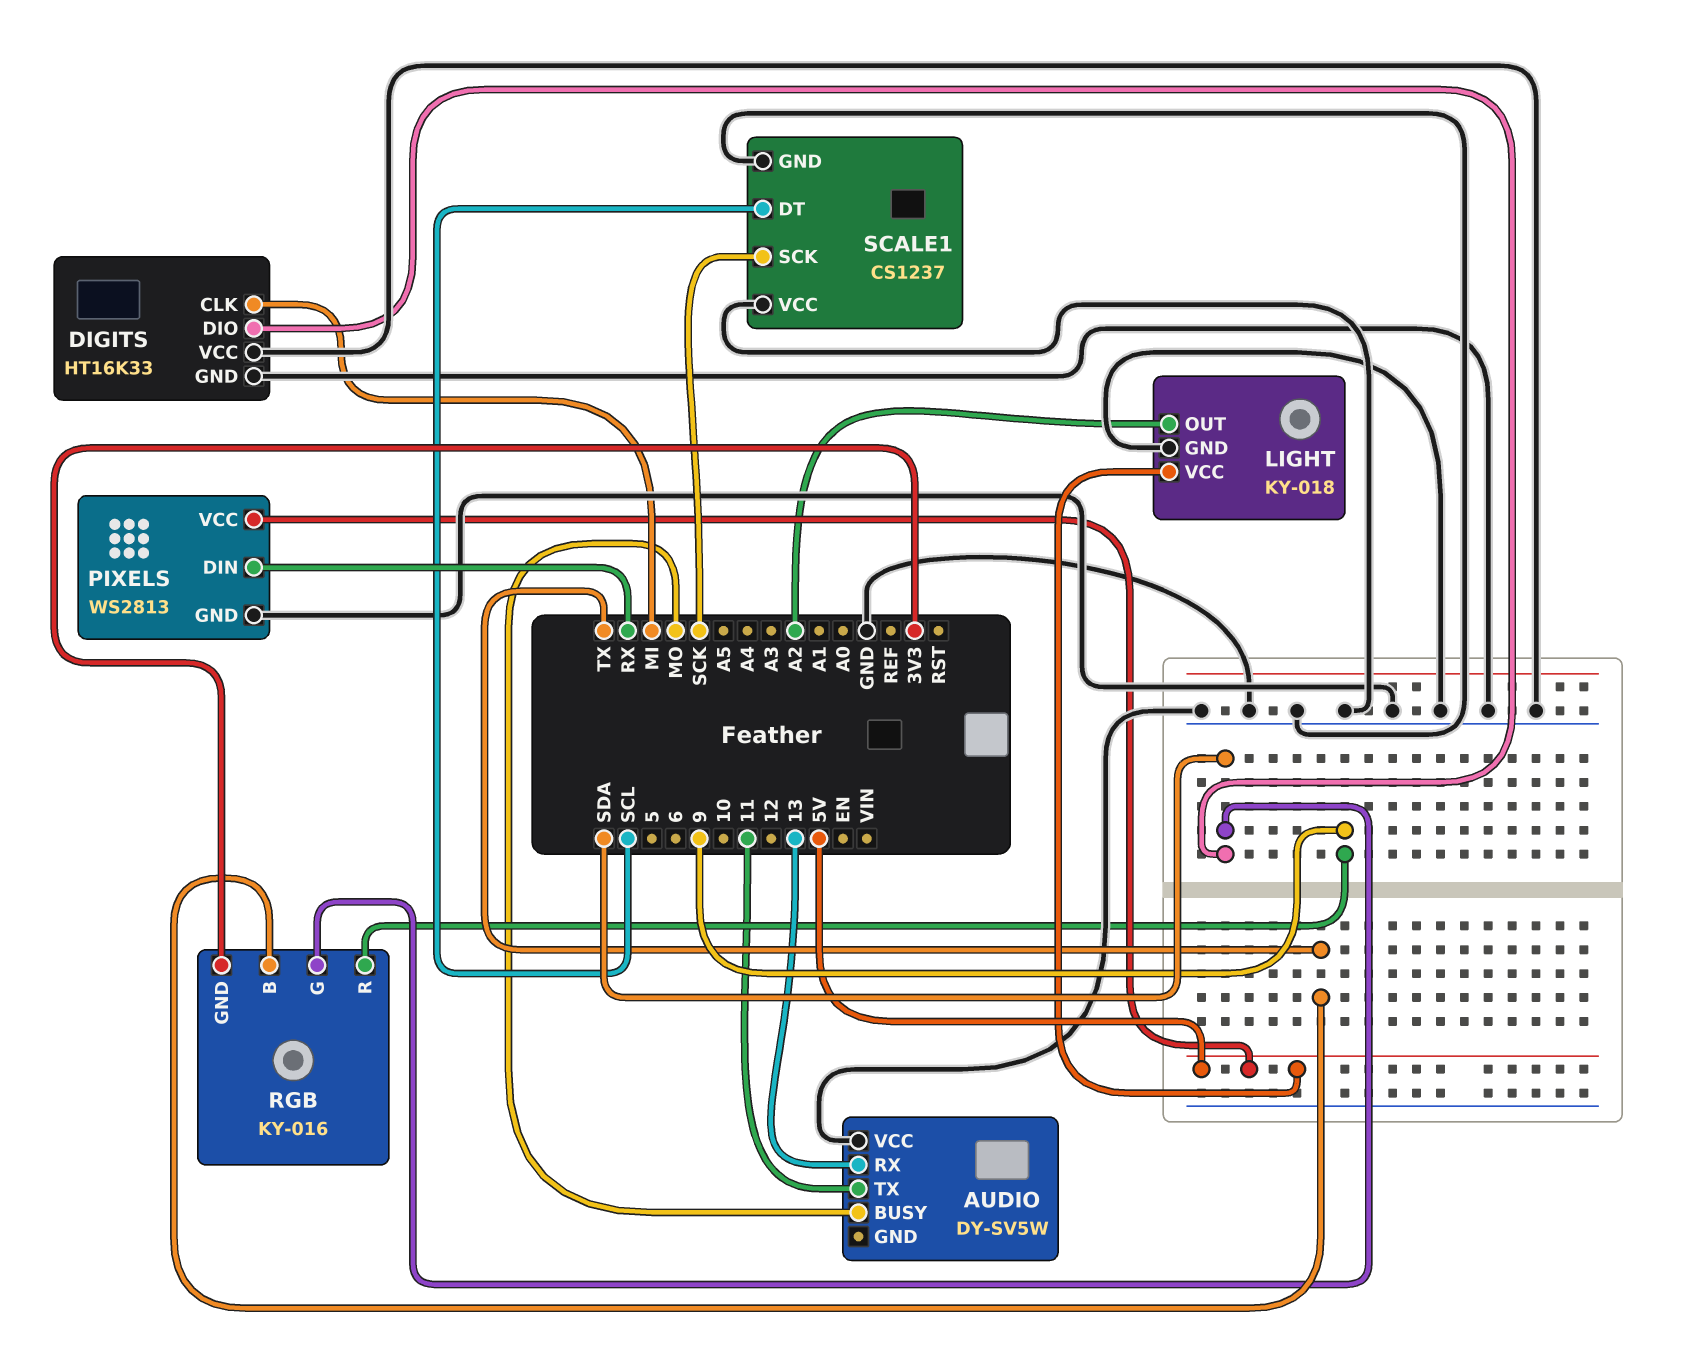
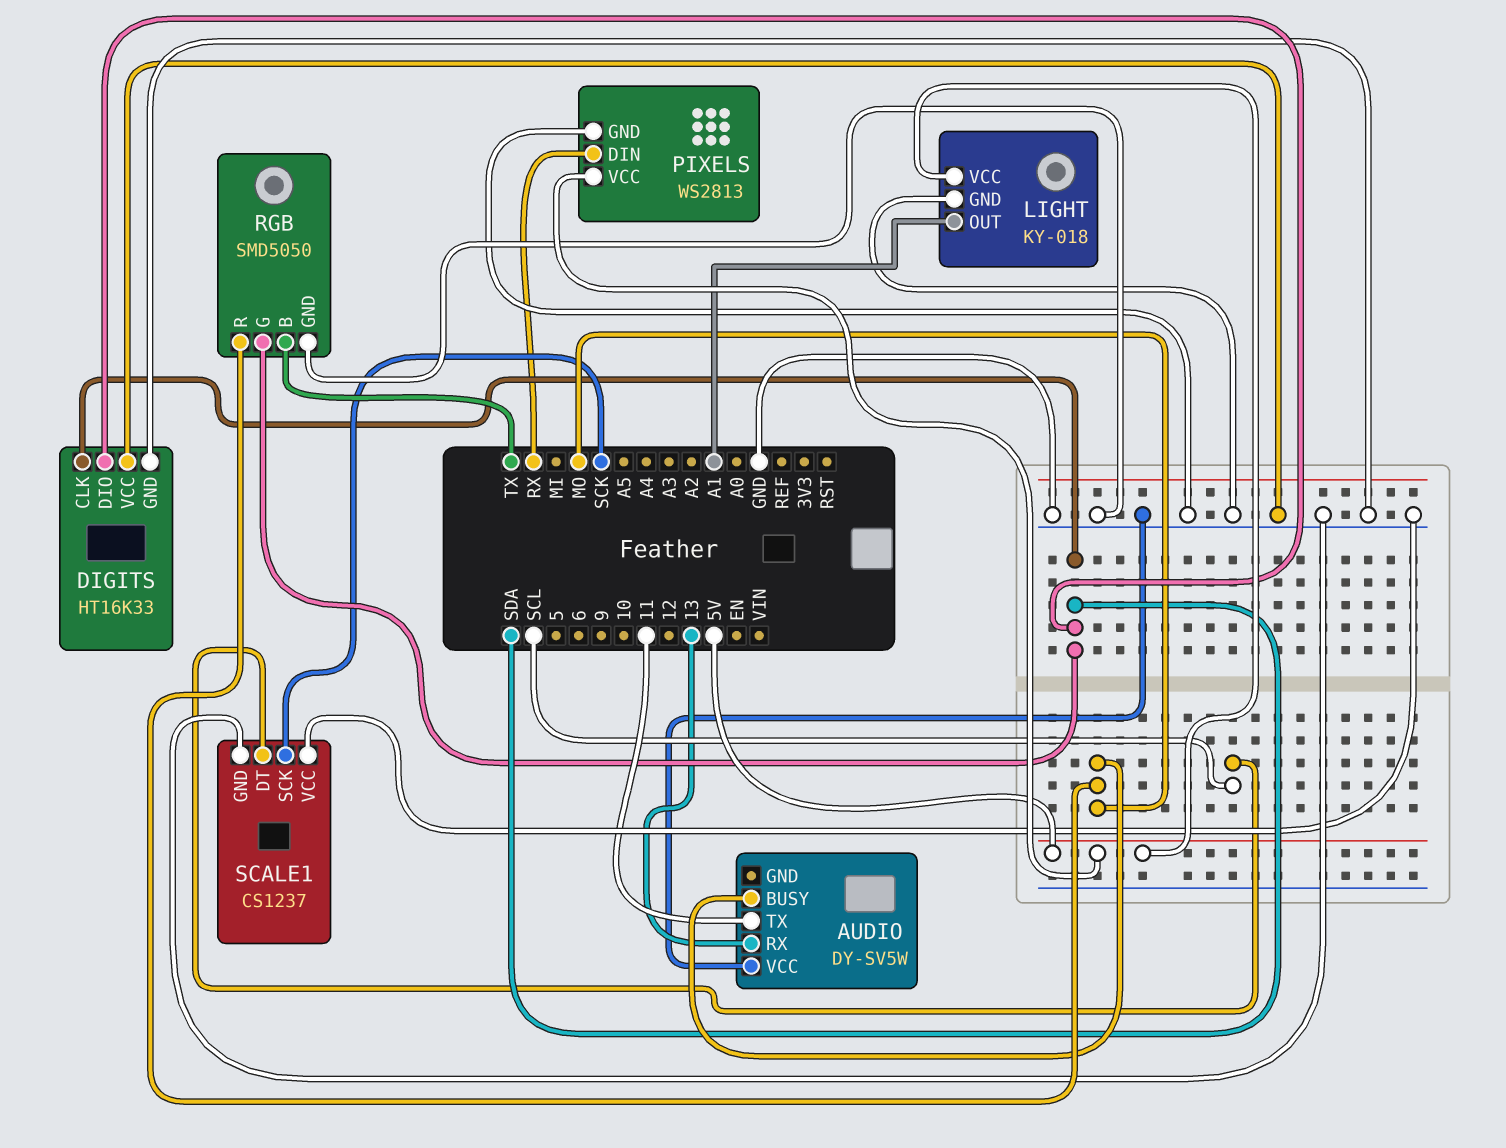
DIGITS pin CLK: MI -> SDA
LIGHT pin OUT: A2 -> A1
RGB: KY-016 -> SMD5050
RGB pin GND: 3V3 -> GND
RGB pin R: 9 -> MO

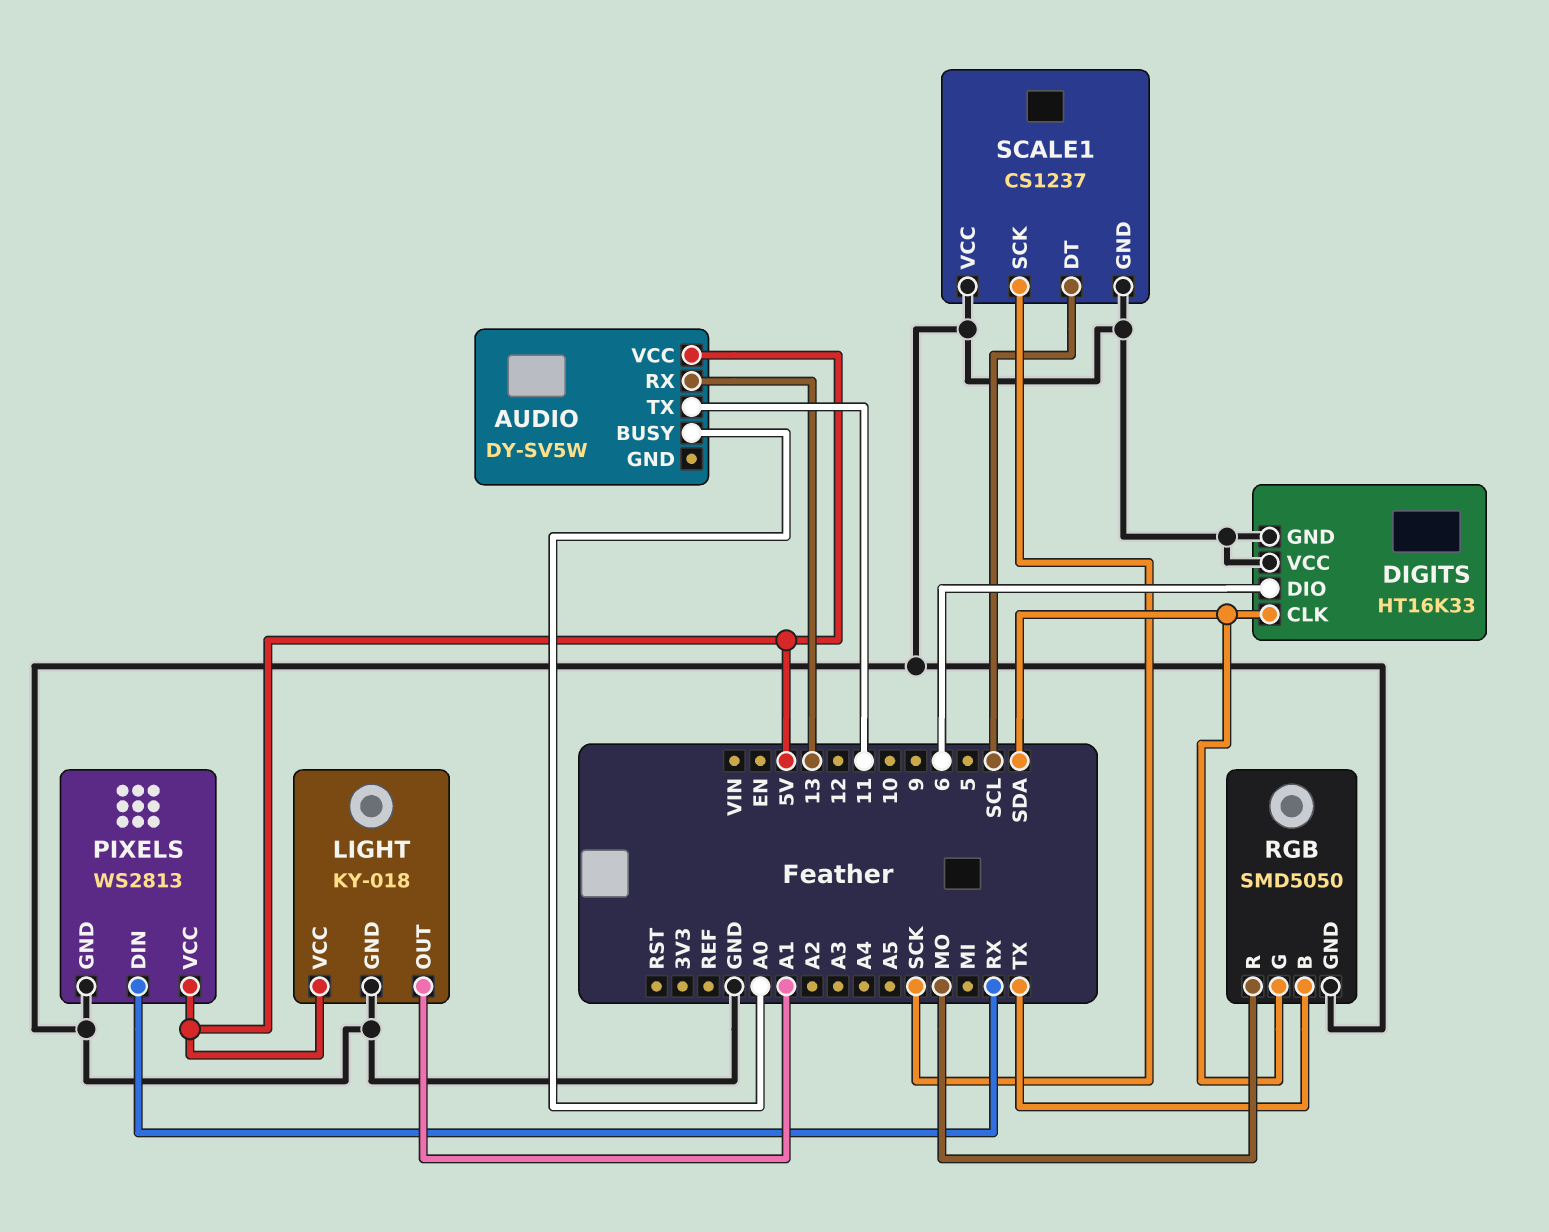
AUDIO pin BUSY: MO -> A0
AUDIO pin VCC: GND -> 5V
DIGITS pin DIO: SDA -> 6

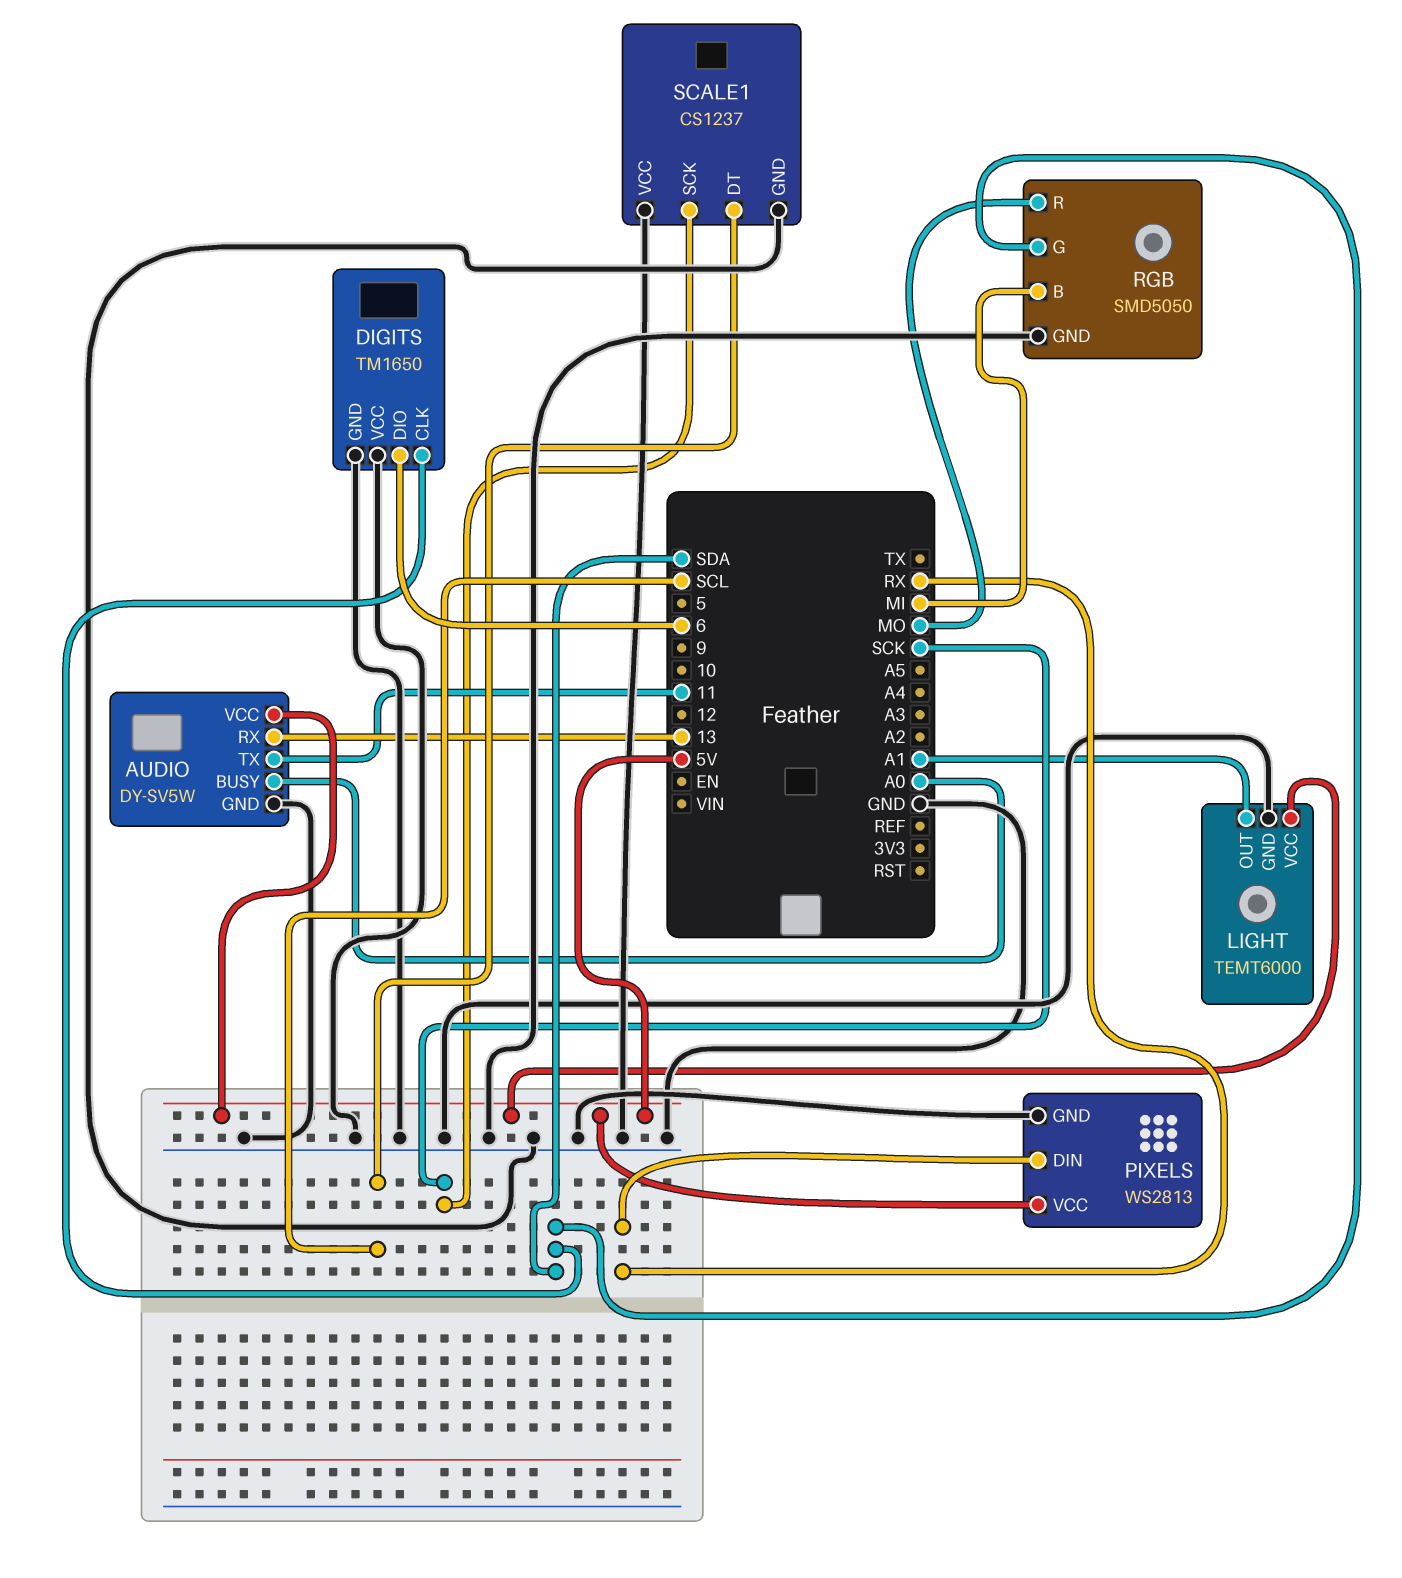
AUDIO pin GND: none -> GND
DIGITS: HT16K33 -> TM1650
LIGHT: KY-018 -> TEMT6000
RGB pin B: TX -> MI

